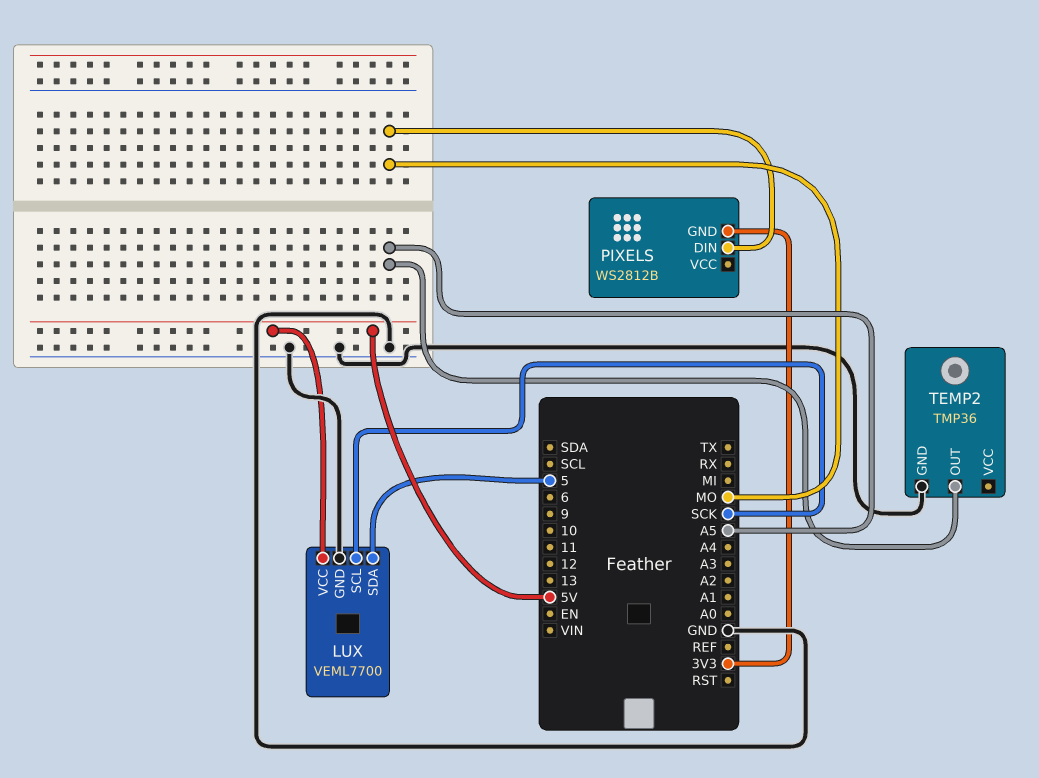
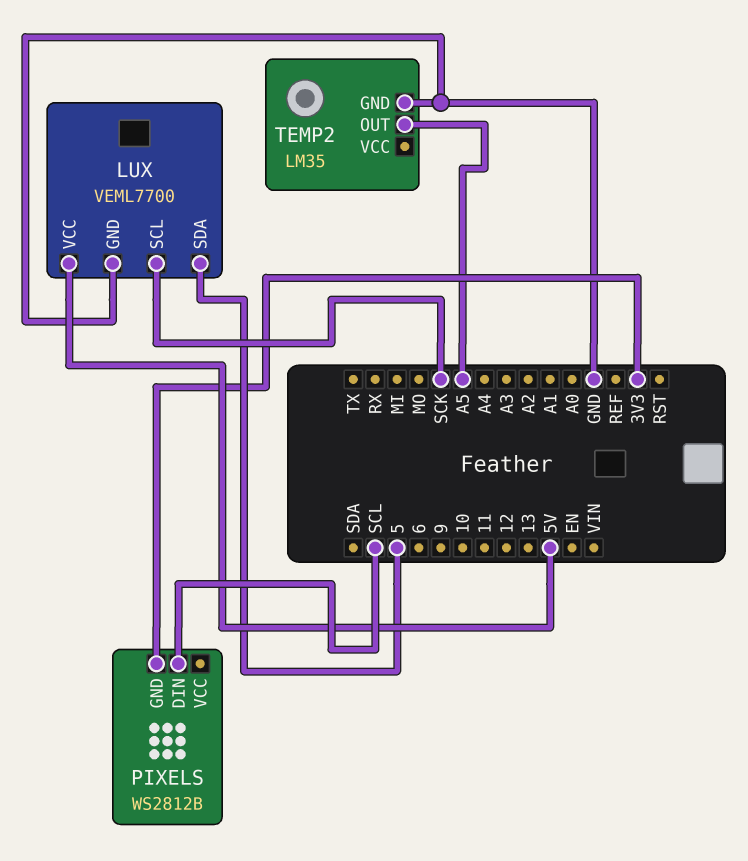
PIXELS pin DIN: MO -> SCL
TEMP2: TMP36 -> LM35

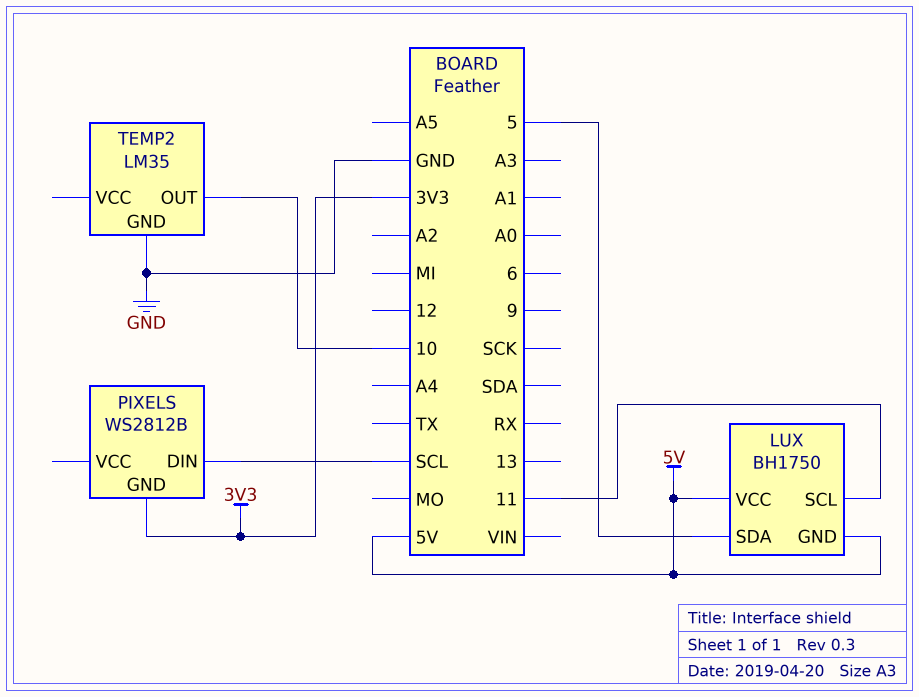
LUX: VEML7700 -> BH1750
LUX pin GND: GND -> 5V
LUX pin SCL: SCK -> 11
TEMP2 pin OUT: A5 -> 10

